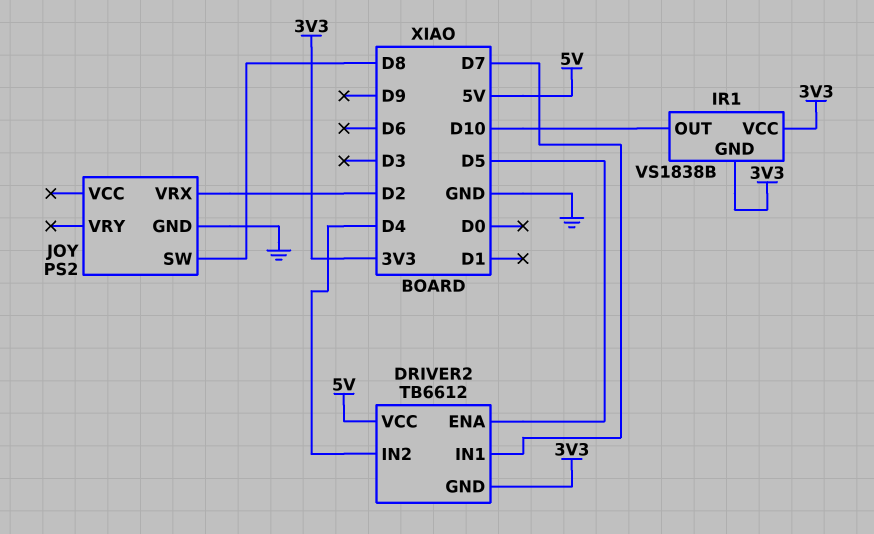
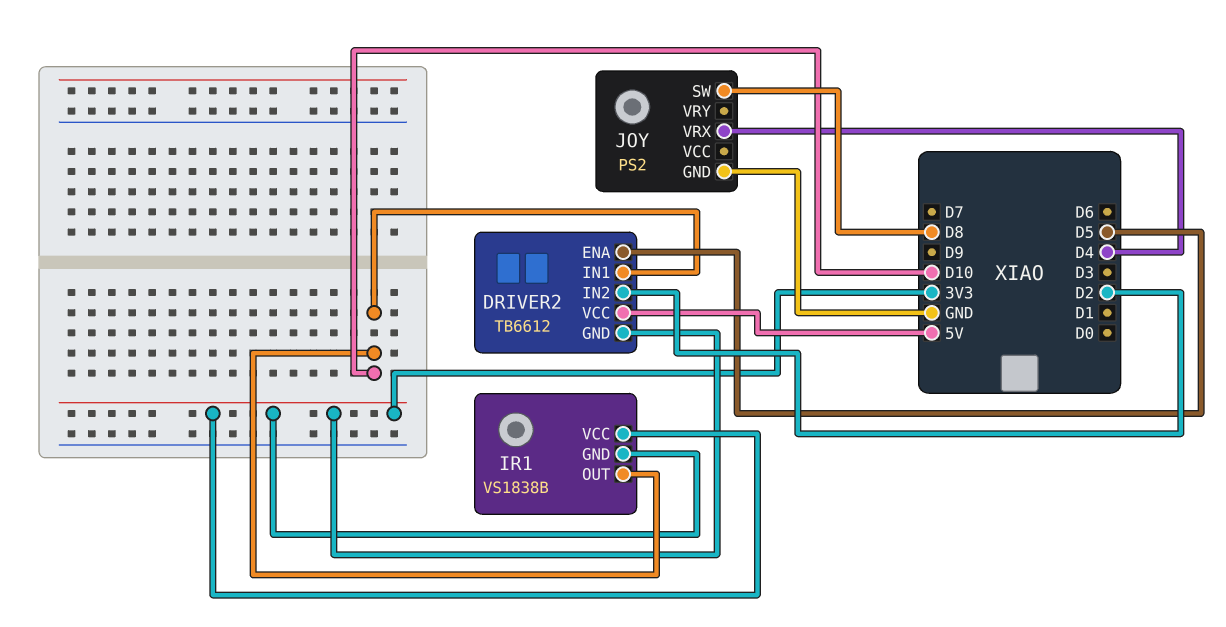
DRIVER2 pin IN1: D7 -> D10
DRIVER2 pin IN2: D4 -> D2
JOY pin VRX: D2 -> D4

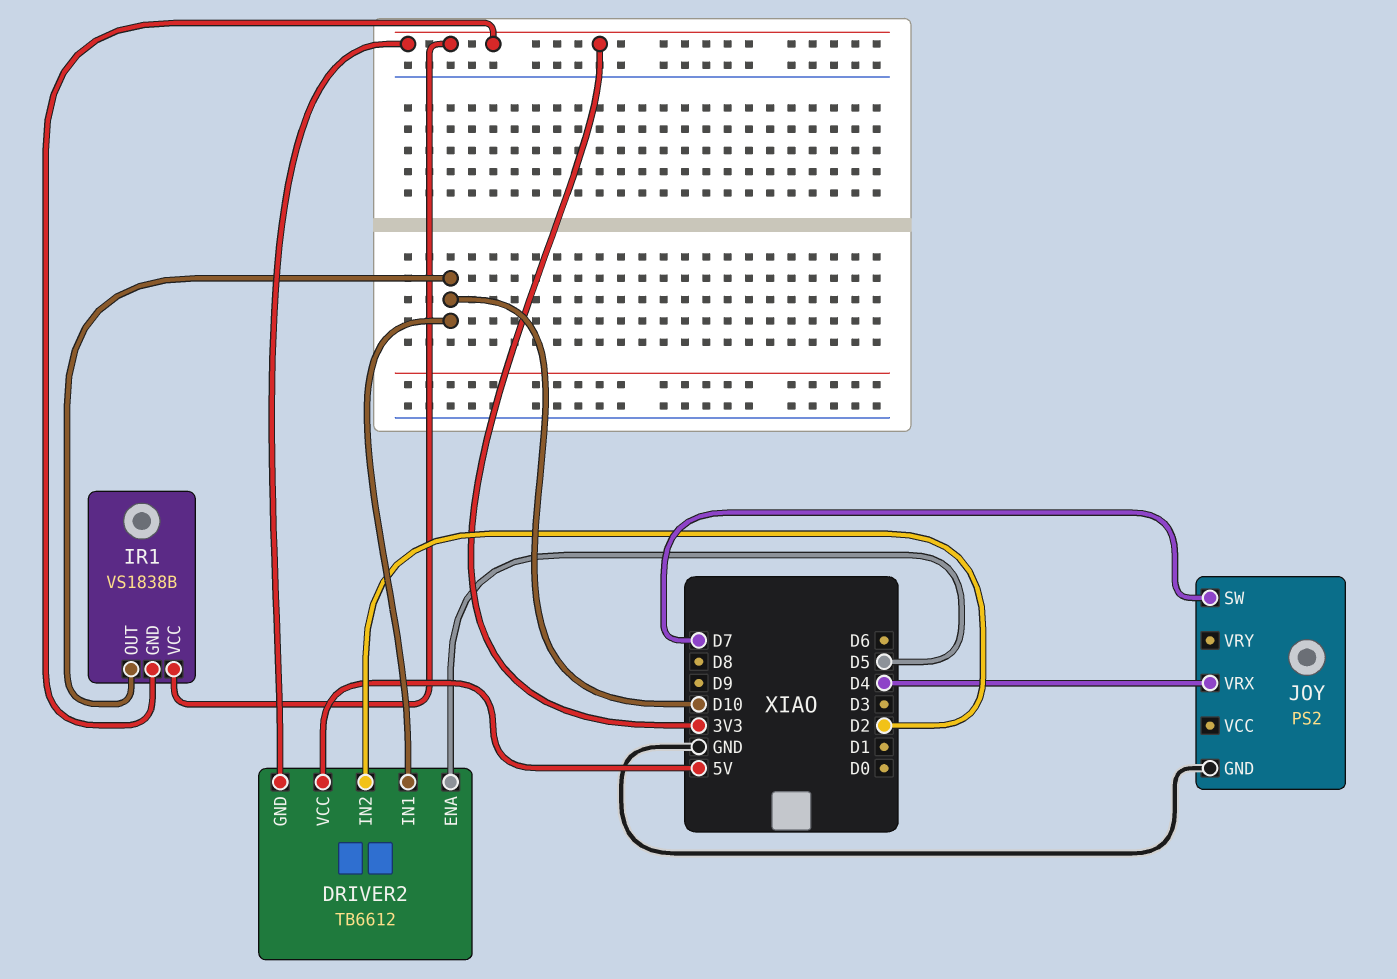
JOY pin SW: D8 -> D7

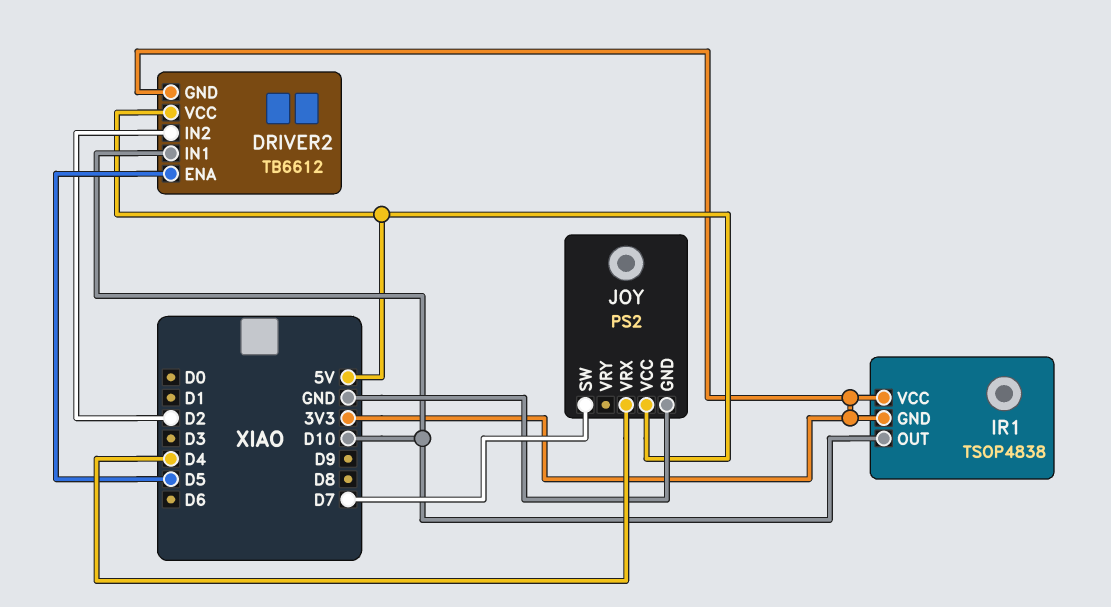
IR1: VS1838B -> TSOP4838
JOY pin VCC: none -> 5V

